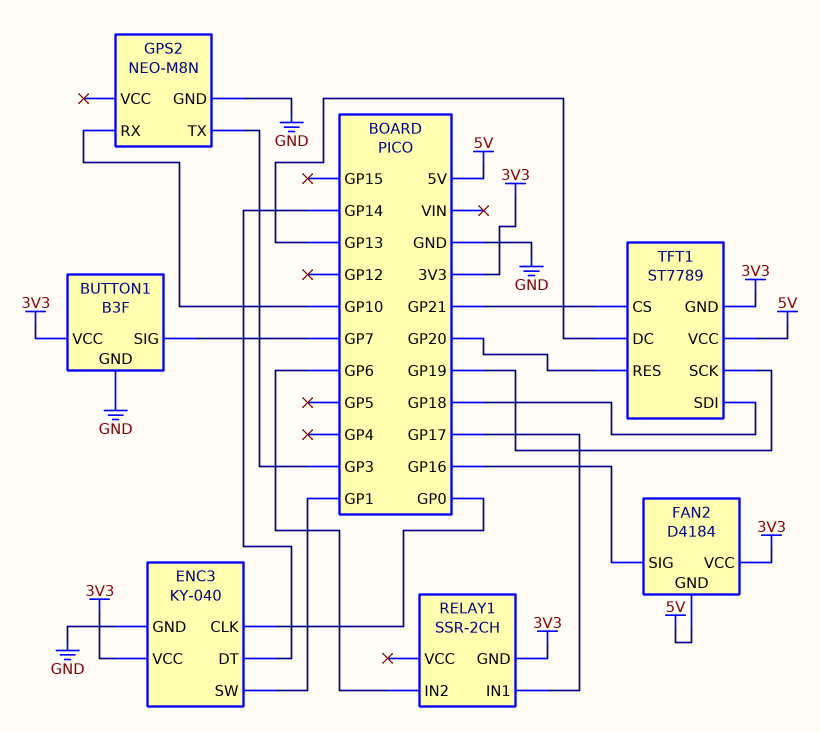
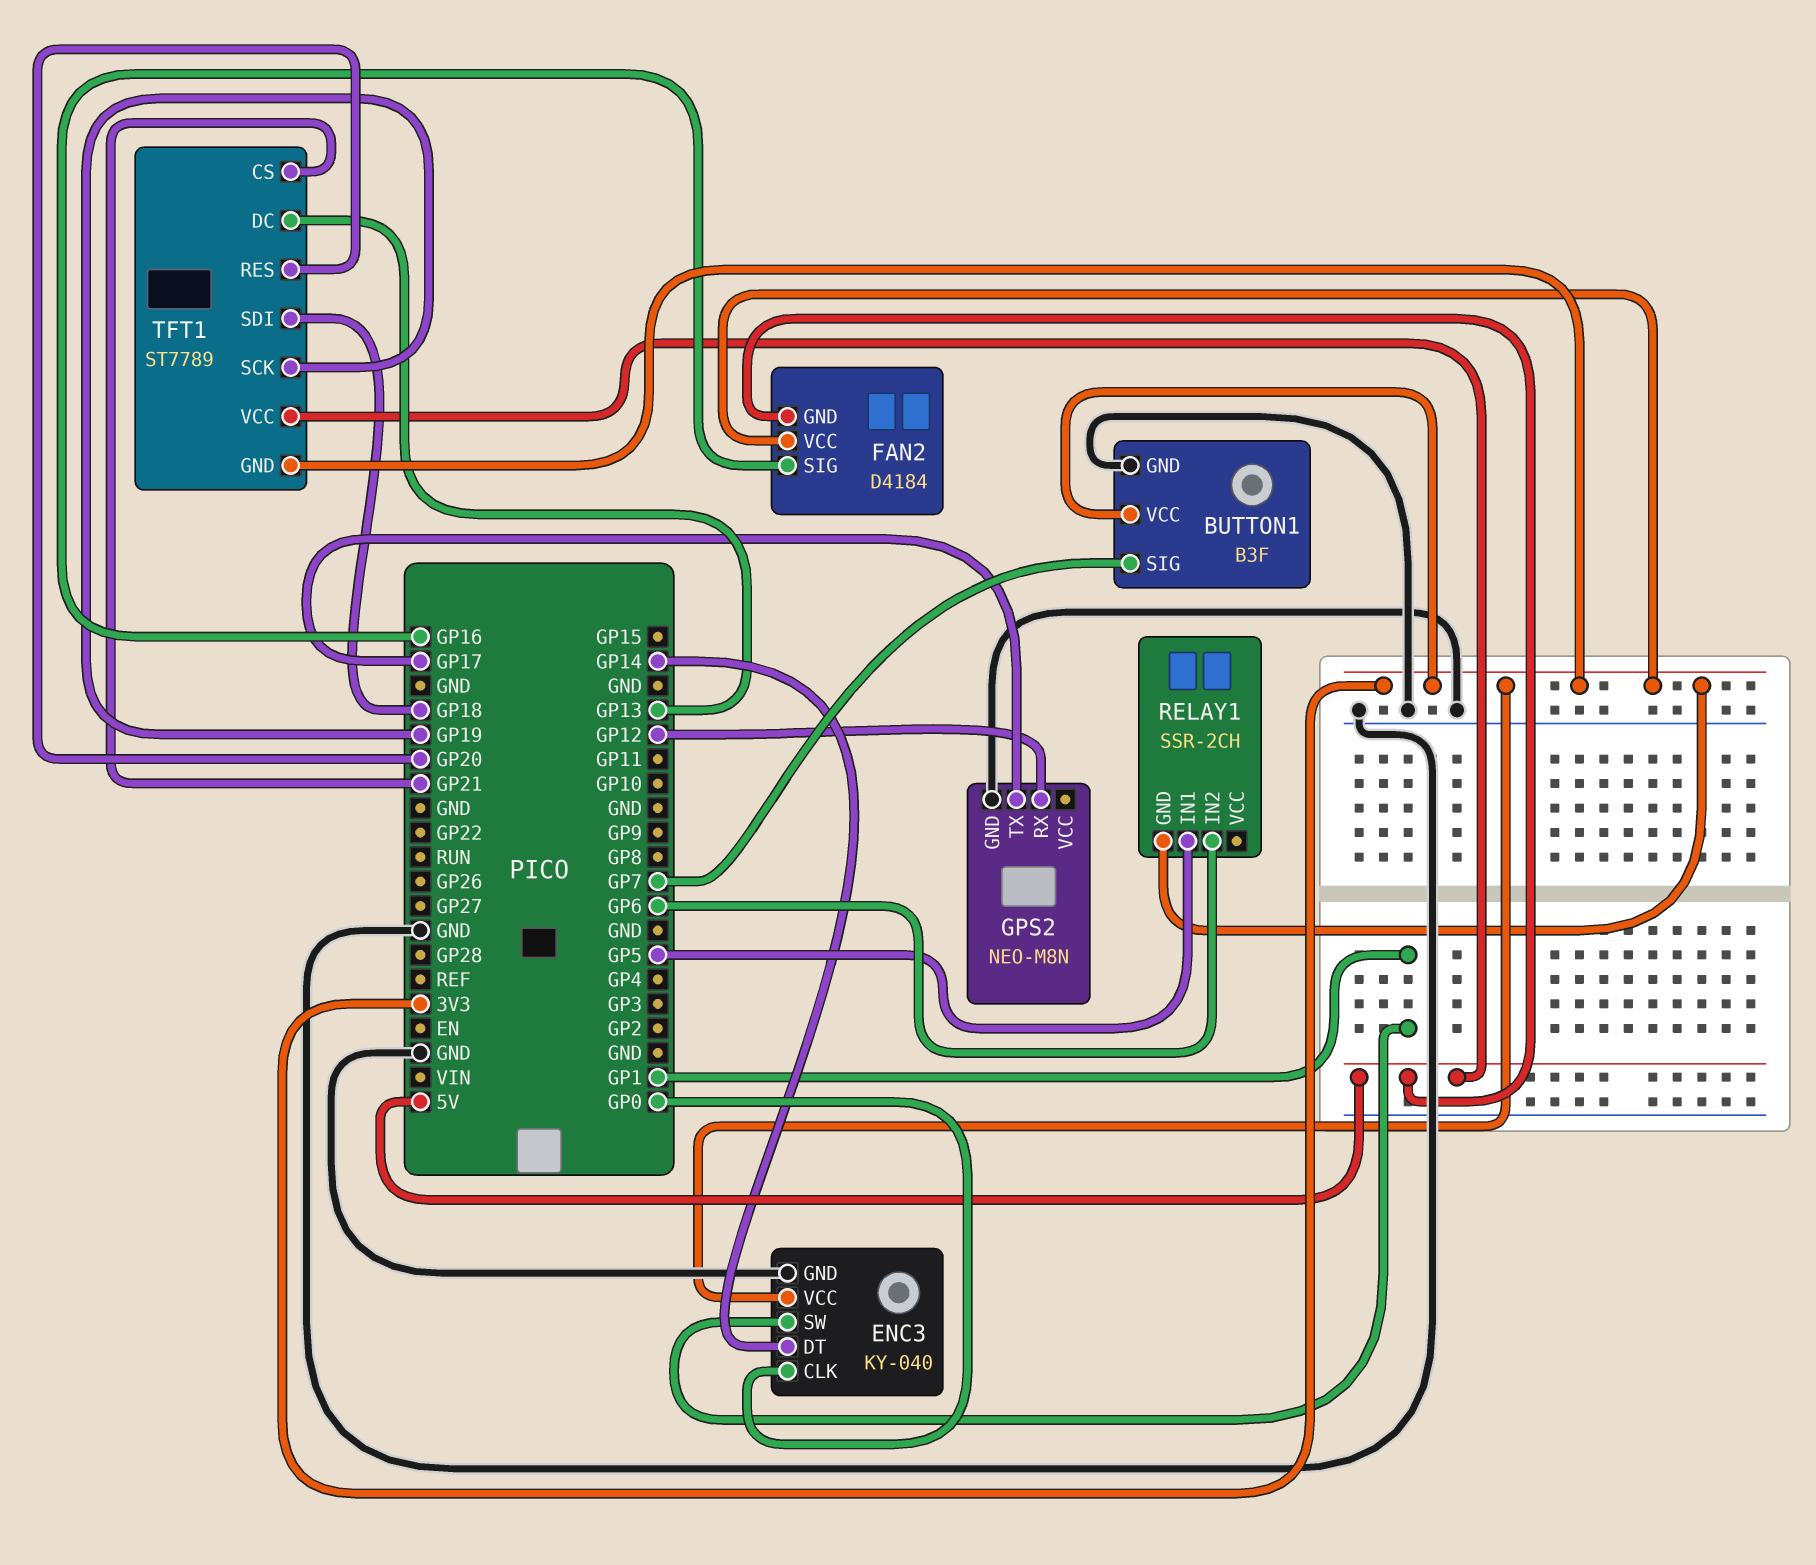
GPS2 pin RX: GP10 -> GP12
GPS2 pin TX: GP3 -> GP17
RELAY1 pin IN1: GP17 -> GP5

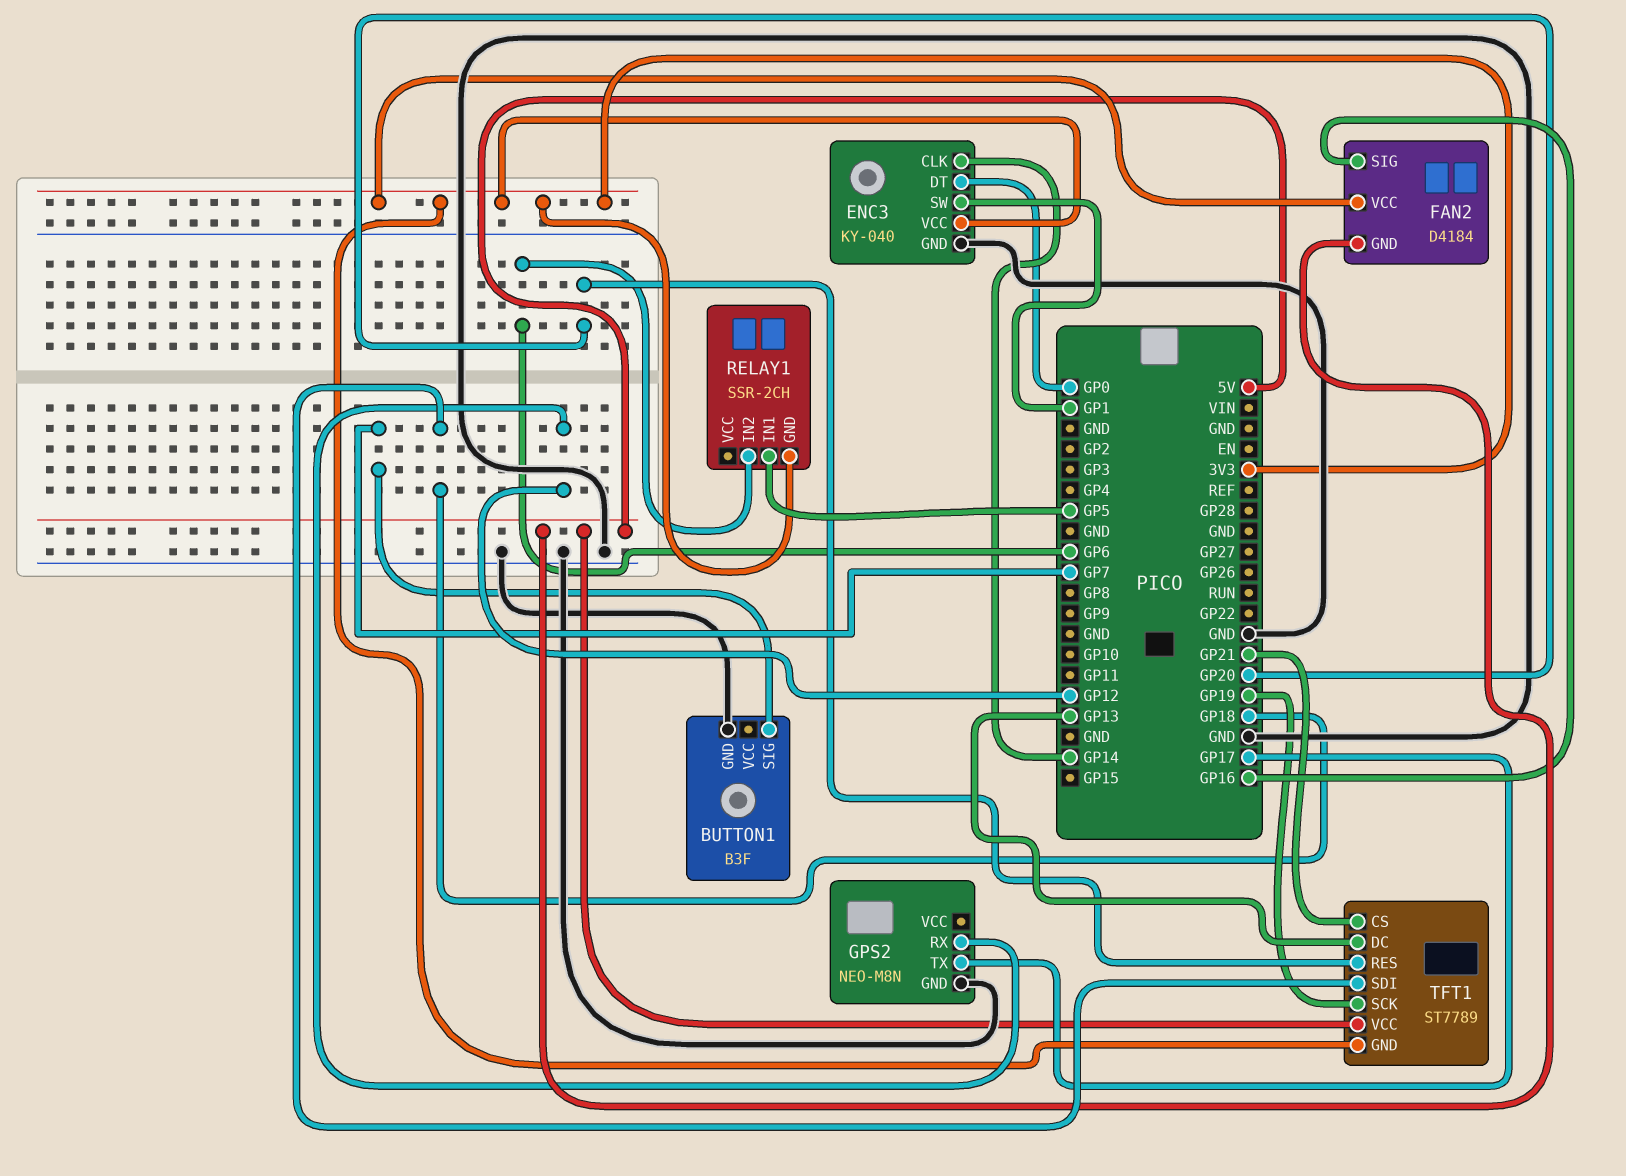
BUTTON1 pin VCC: 3V3 -> none
ENC3 pin CLK: GP0 -> GP14
ENC3 pin DT: GP14 -> GP0

